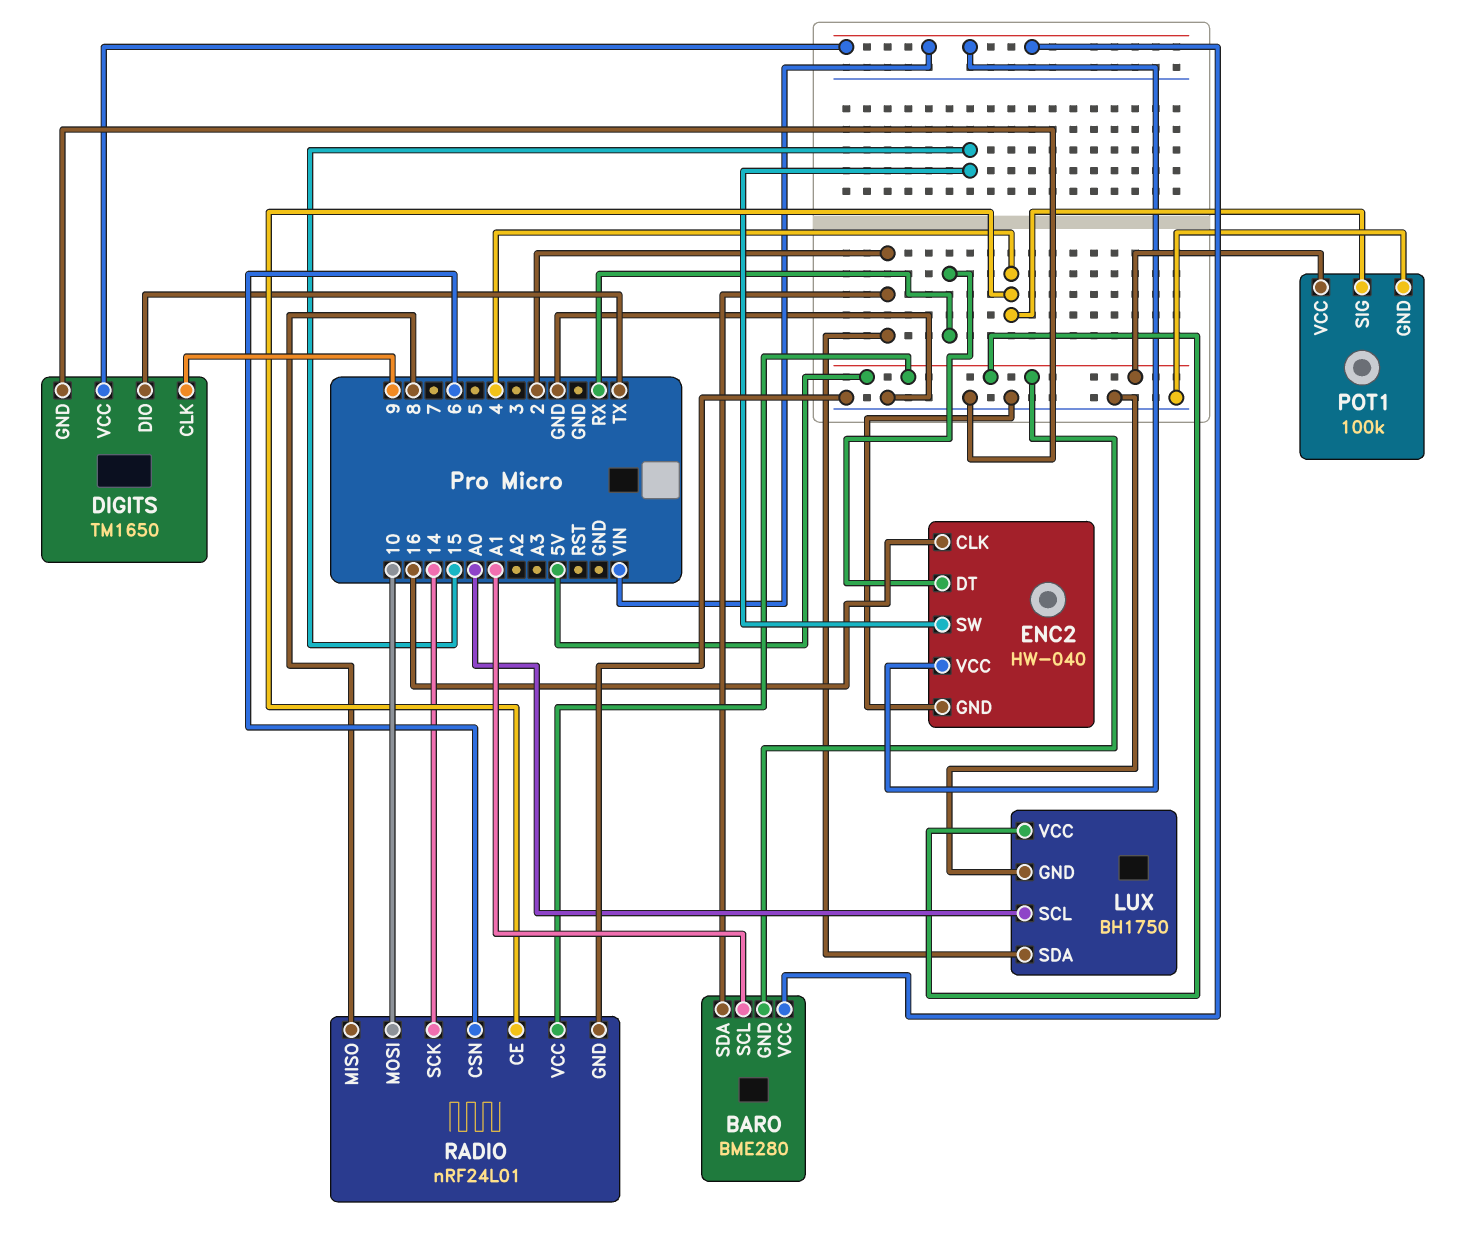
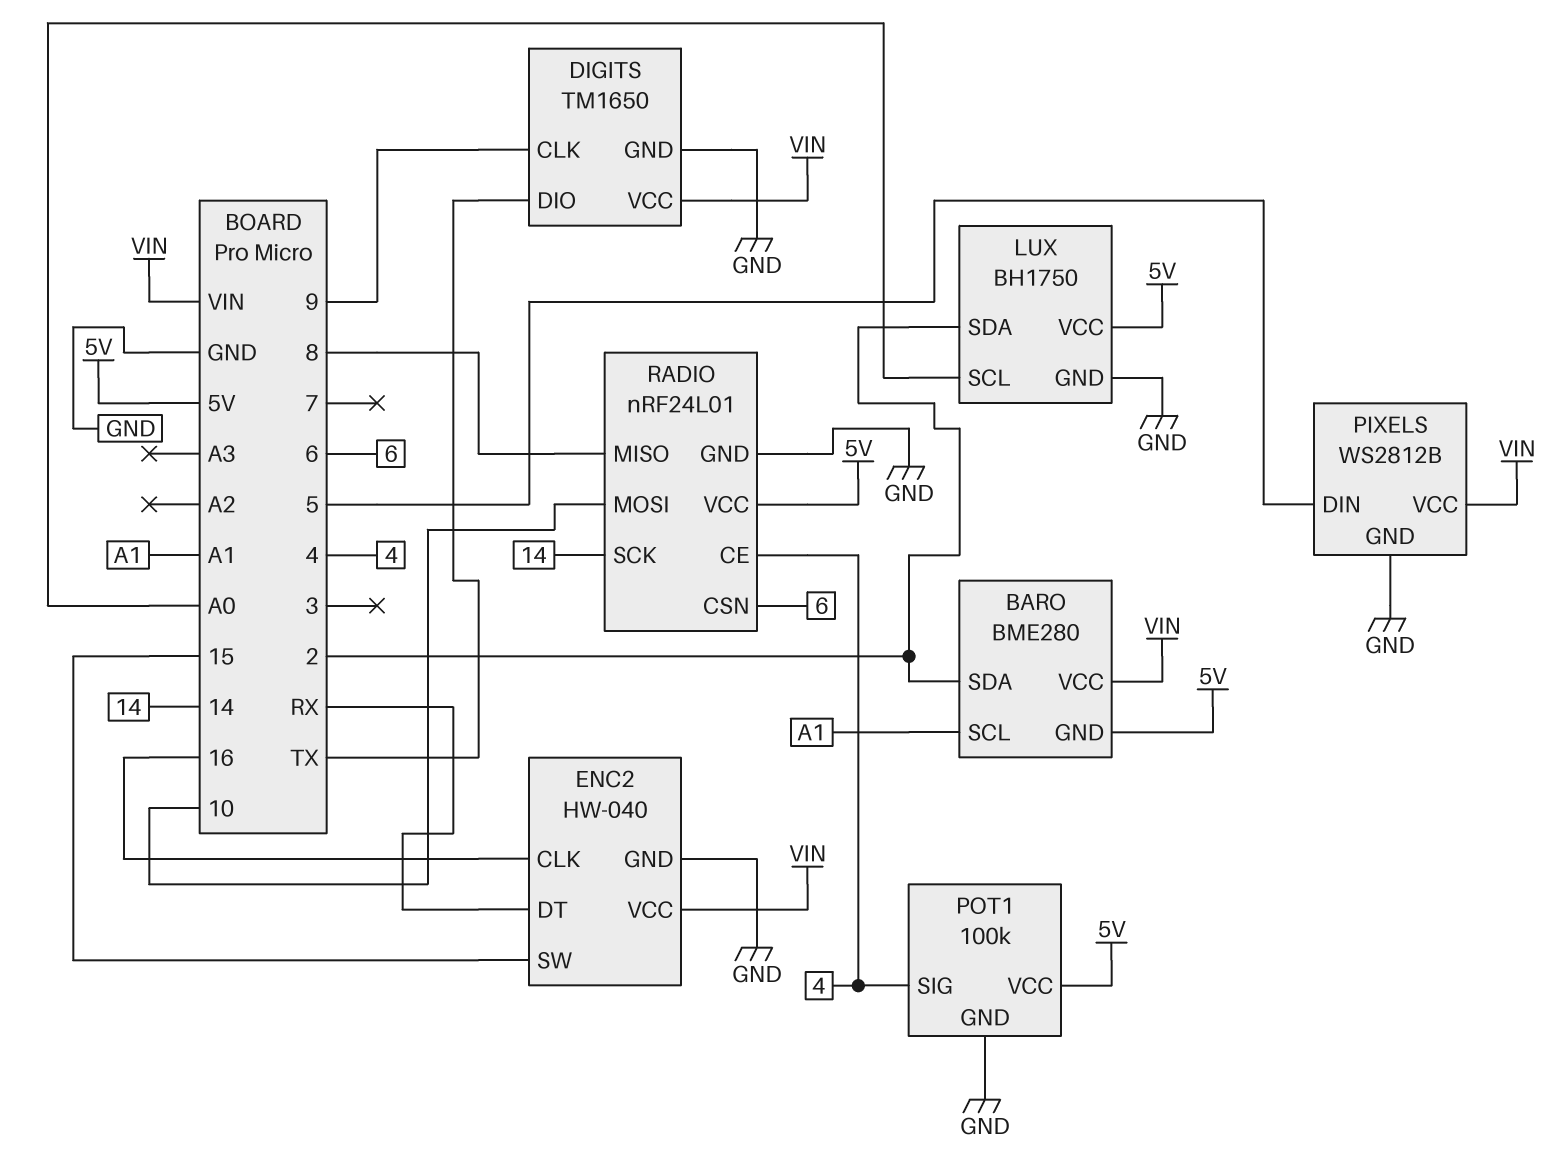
PIXELS: none -> WS2812B
PIXELS pin DIN: none -> 5
PIXELS pin GND: none -> GND
PIXELS pin VCC: none -> VIN

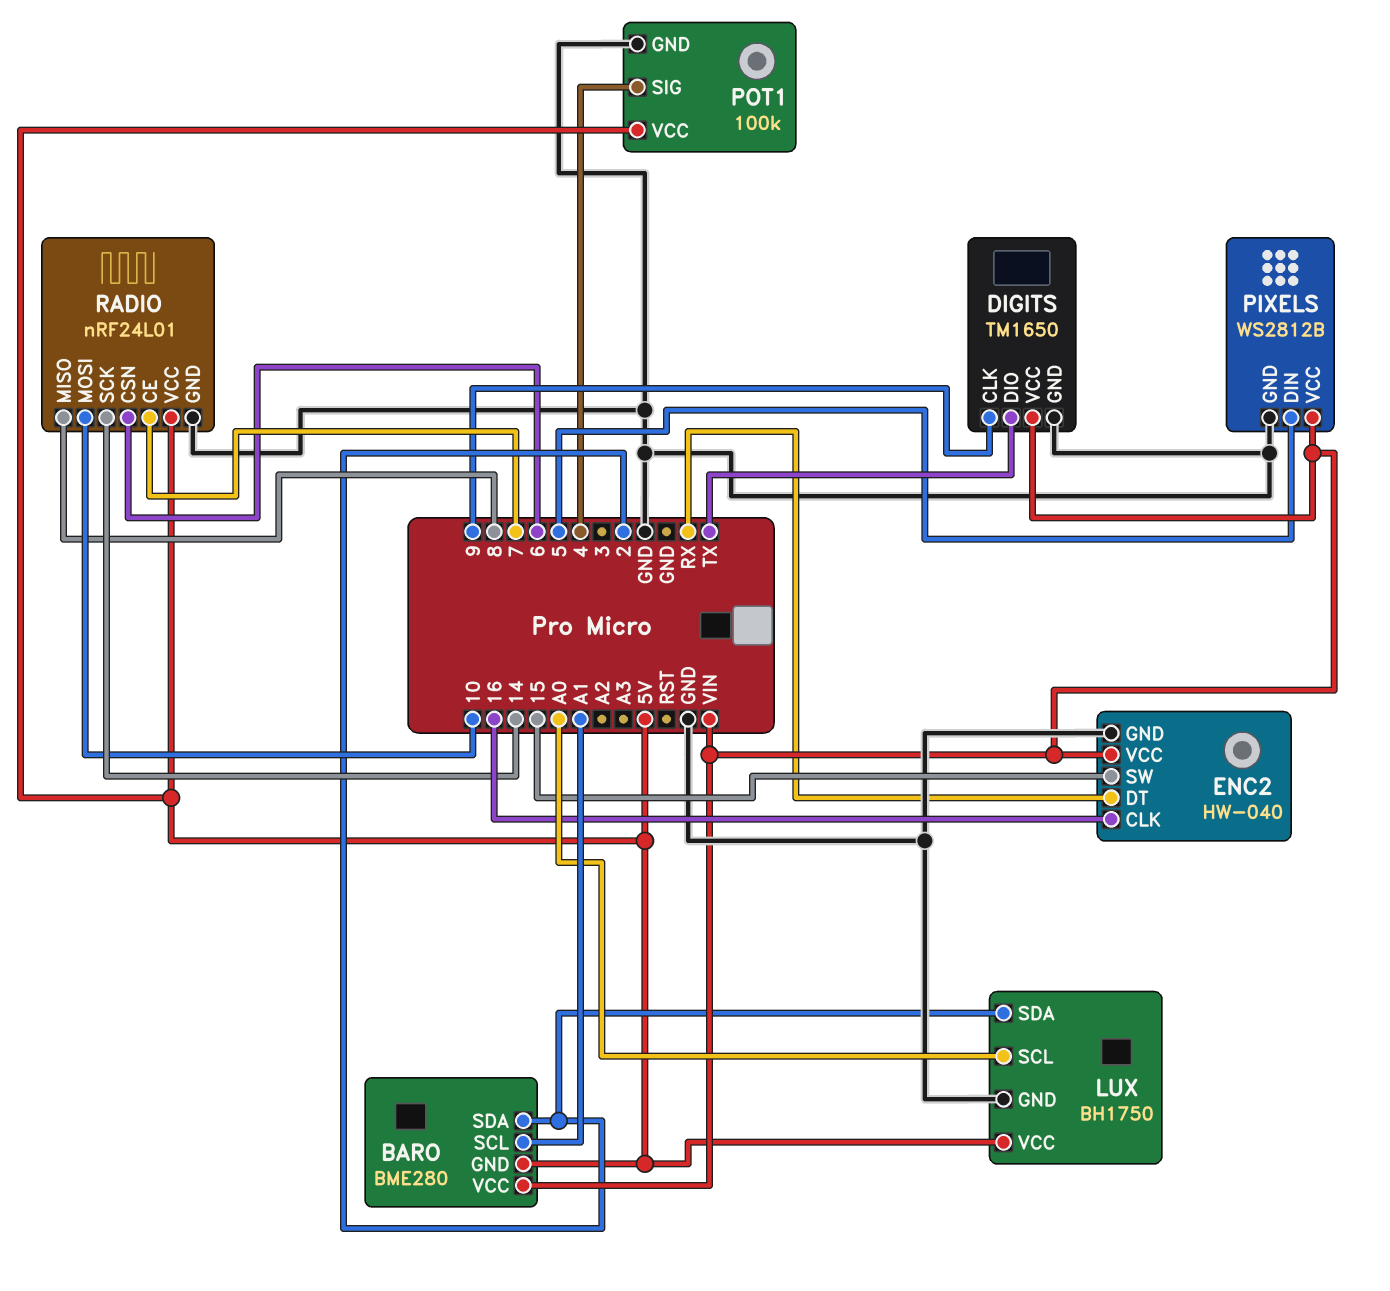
RADIO pin CE: 4 -> 7

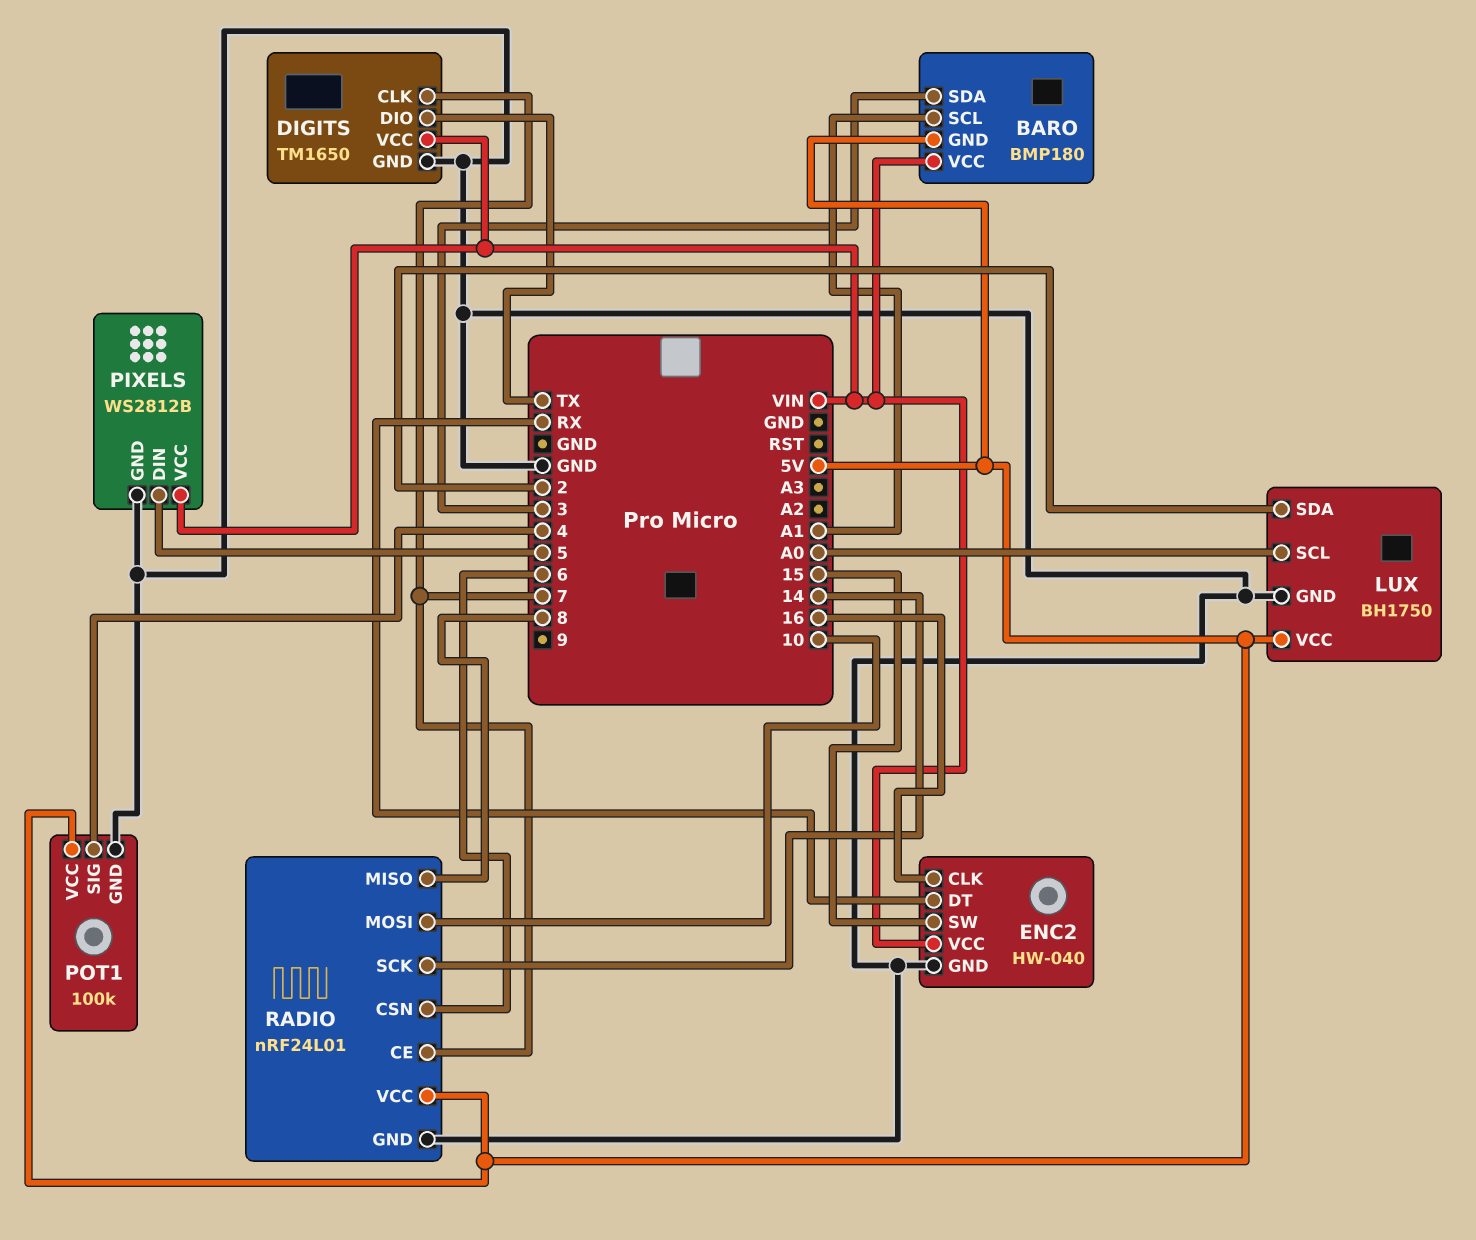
BARO: BME280 -> BMP180
BARO pin SDA: 2 -> 3
DIGITS pin CLK: 9 -> 7

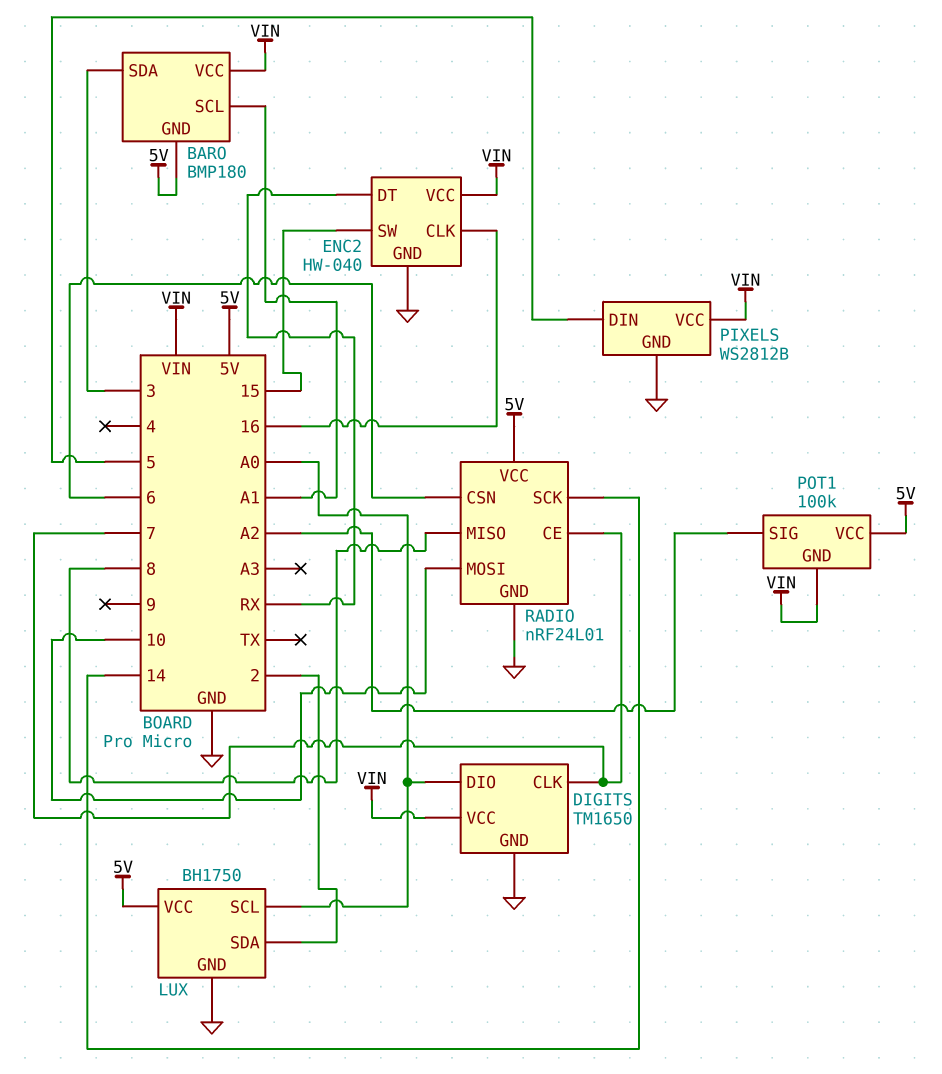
DIGITS pin DIO: TX -> A0
POT1 pin GND: GND -> VIN
POT1 pin SIG: 4 -> A2

